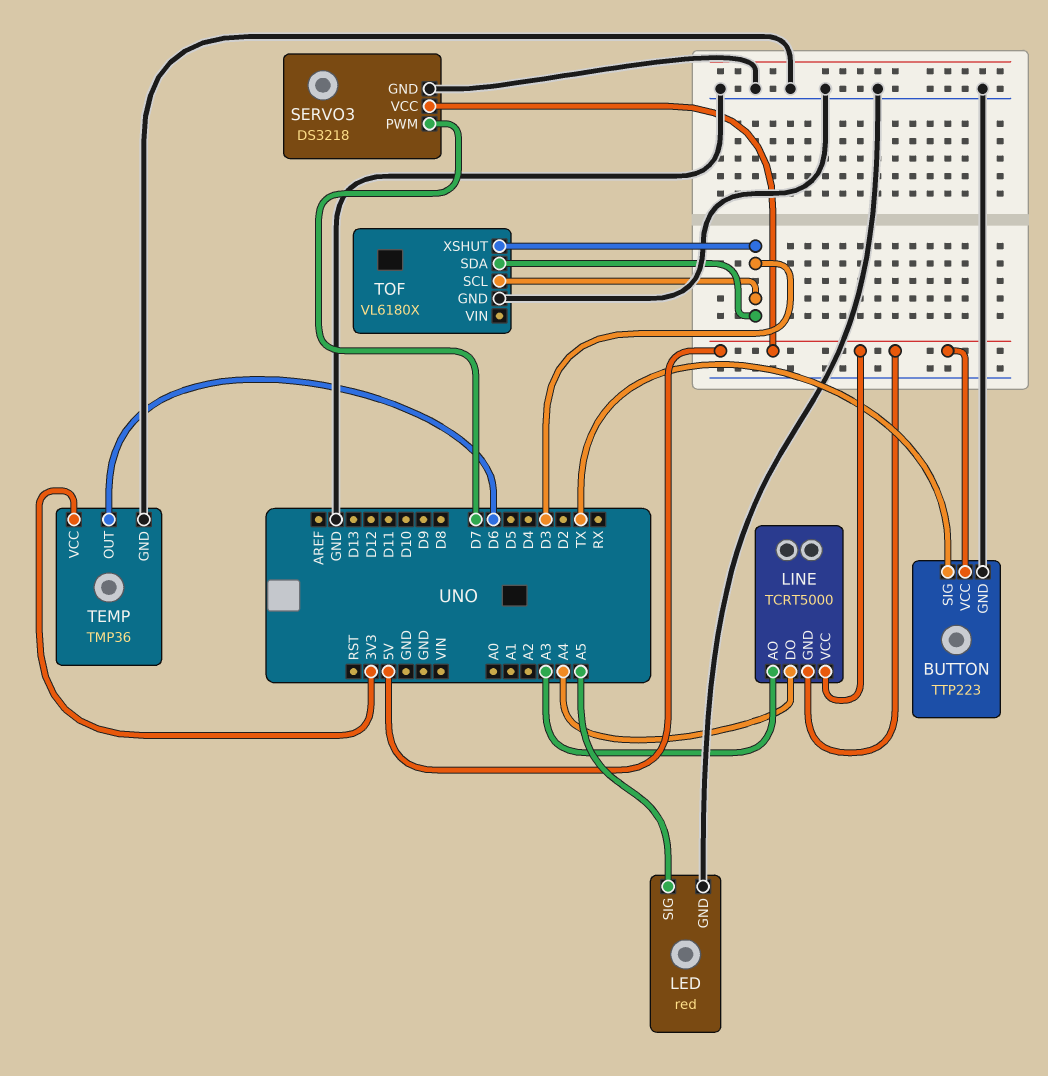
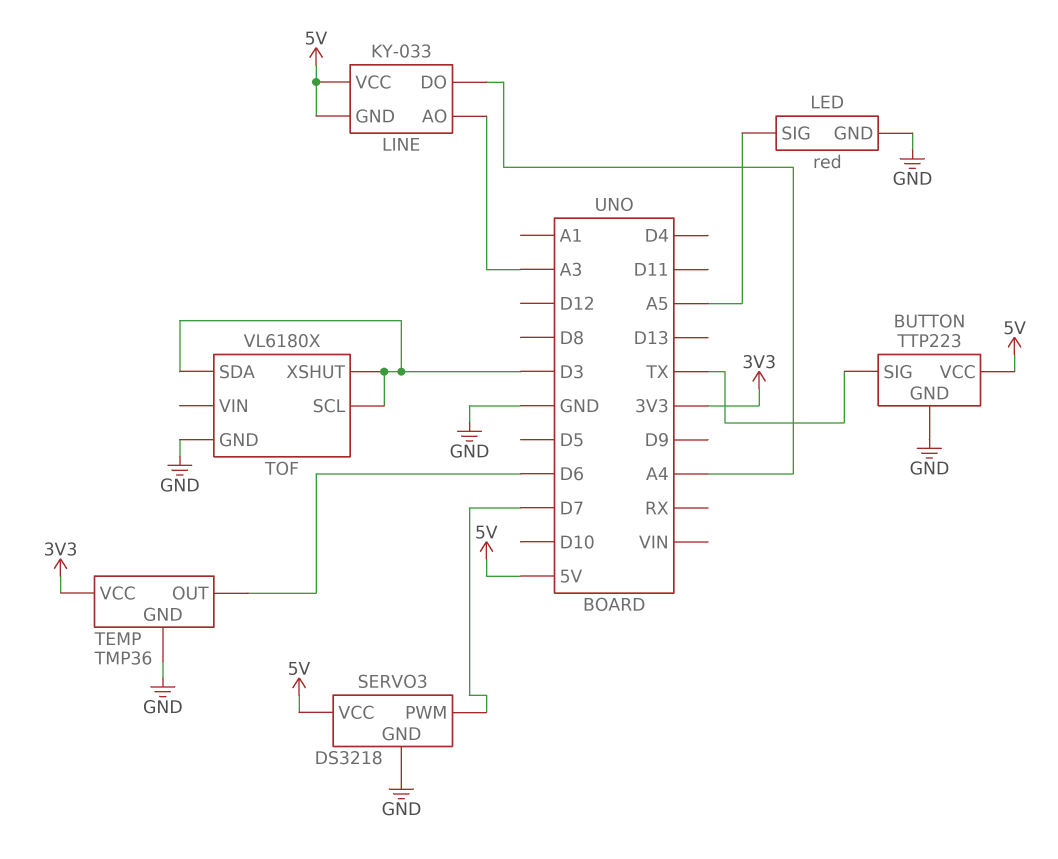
LINE: TCRT5000 -> KY-033

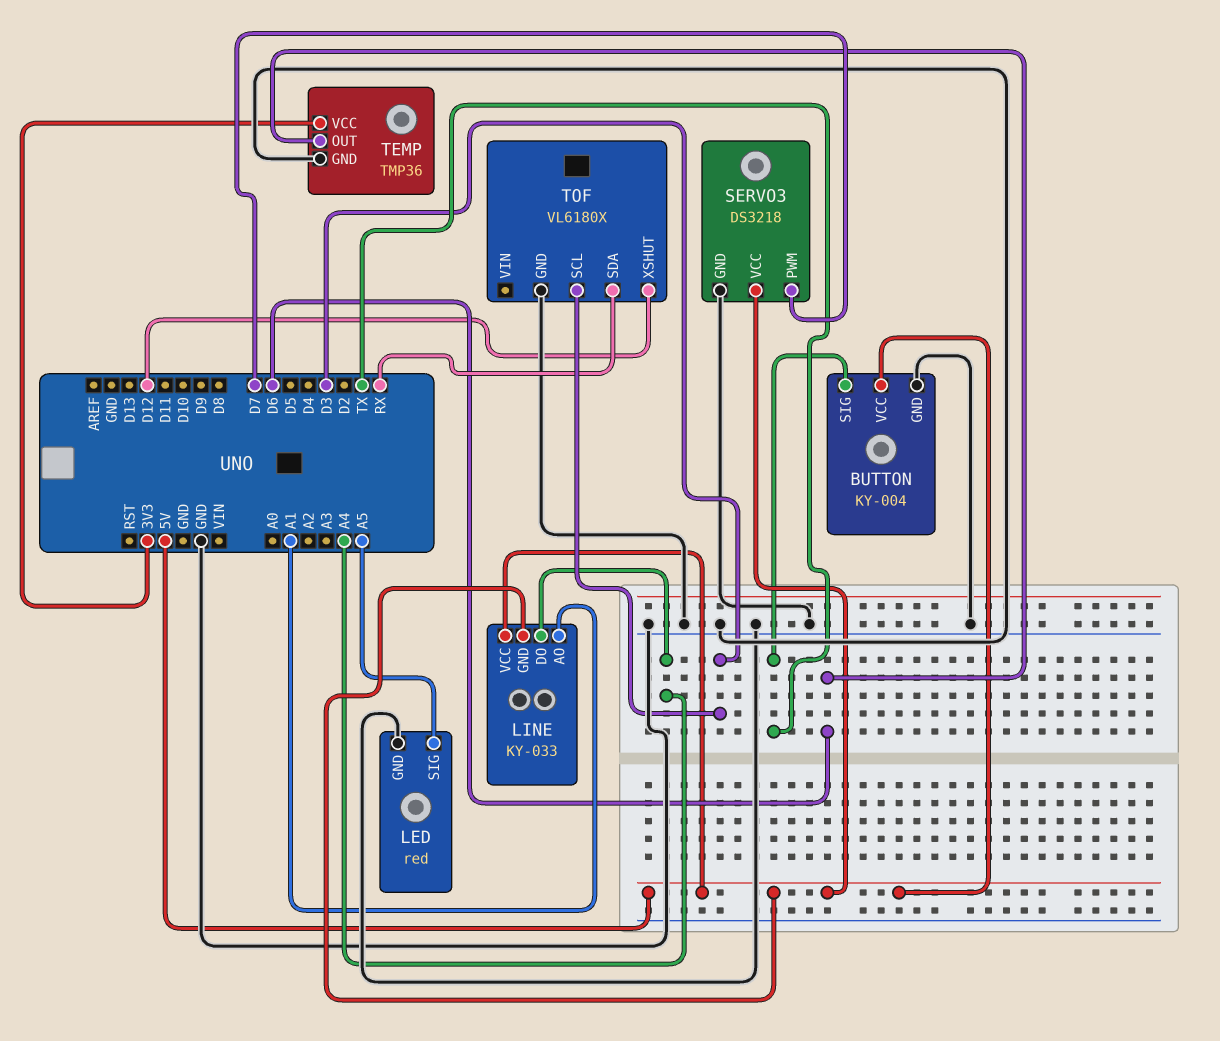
BUTTON: TTP223 -> KY-004
LINE pin AO: A3 -> A1
TOF pin SDA: D3 -> RX
TOF pin XSHUT: D3 -> D12

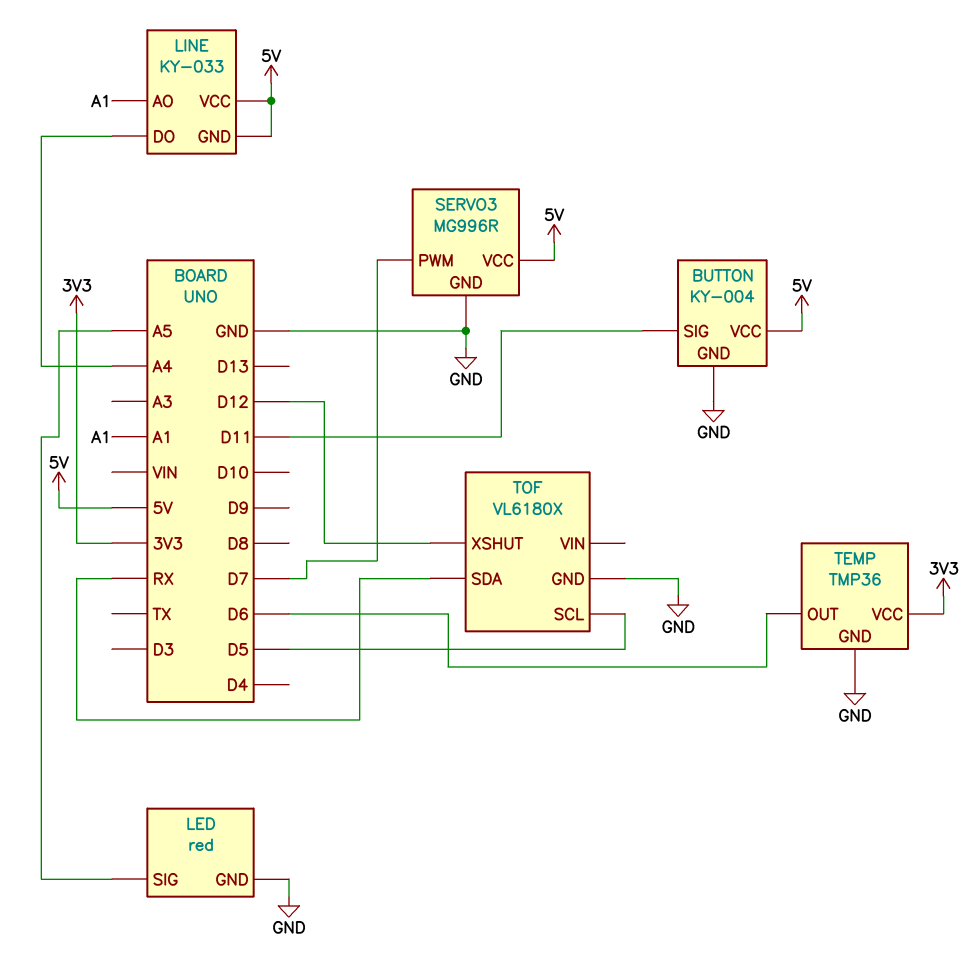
BUTTON pin SIG: TX -> D11
SERVO3: DS3218 -> MG996R
TOF pin SCL: D3 -> D5

